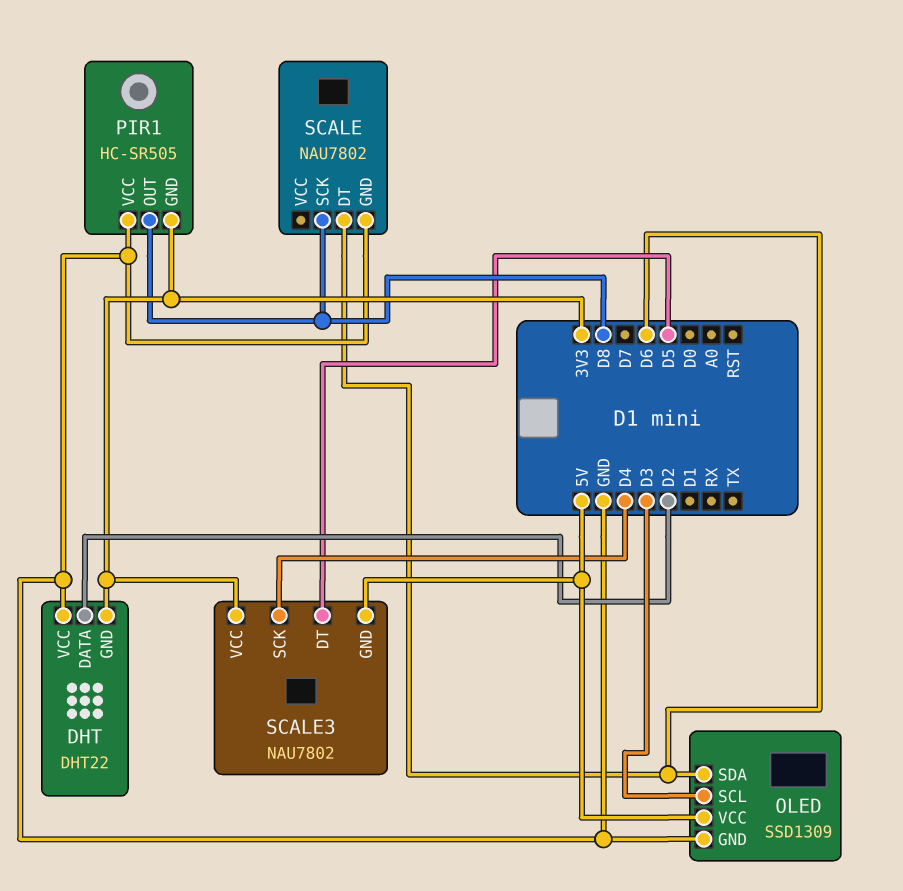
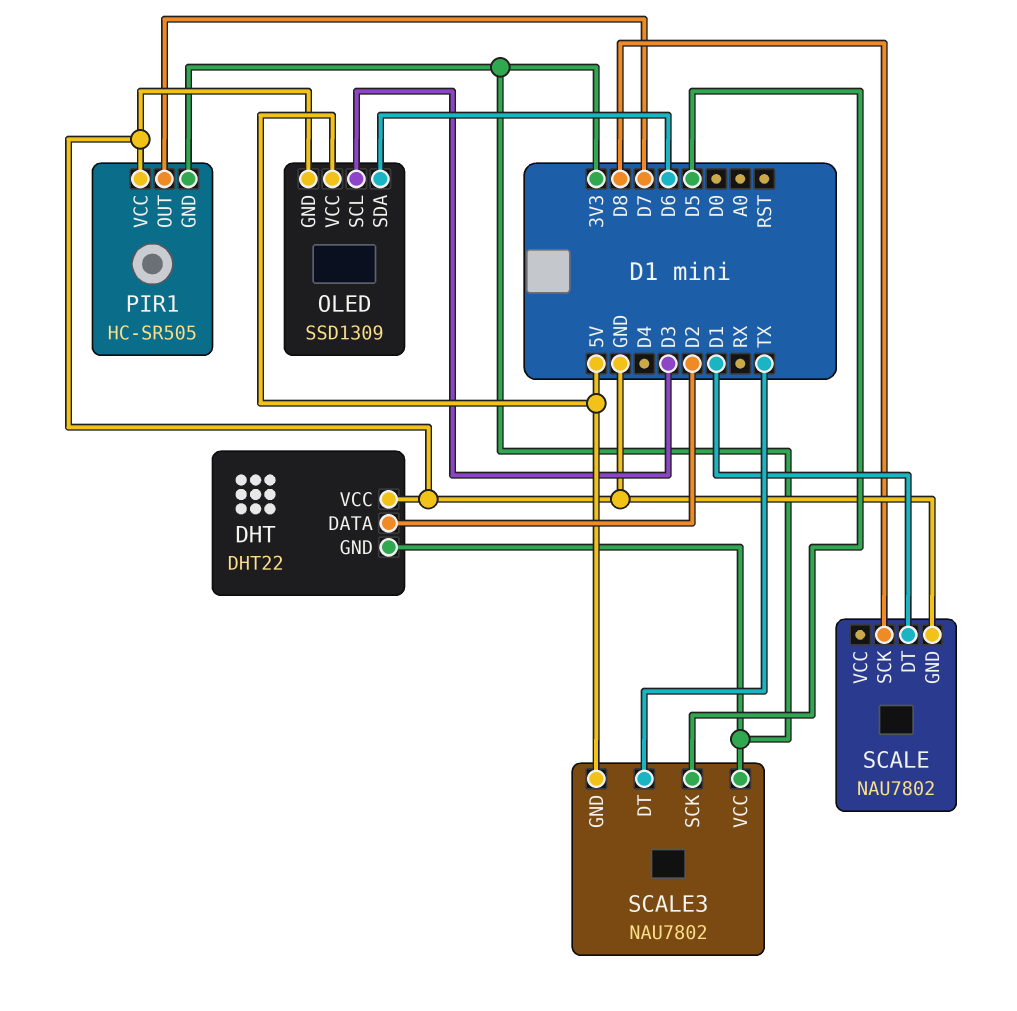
PIR1 pin OUT: D8 -> D7
SCALE pin DT: D6 -> D1
SCALE3 pin DT: D5 -> TX
SCALE3 pin SCK: D4 -> D5

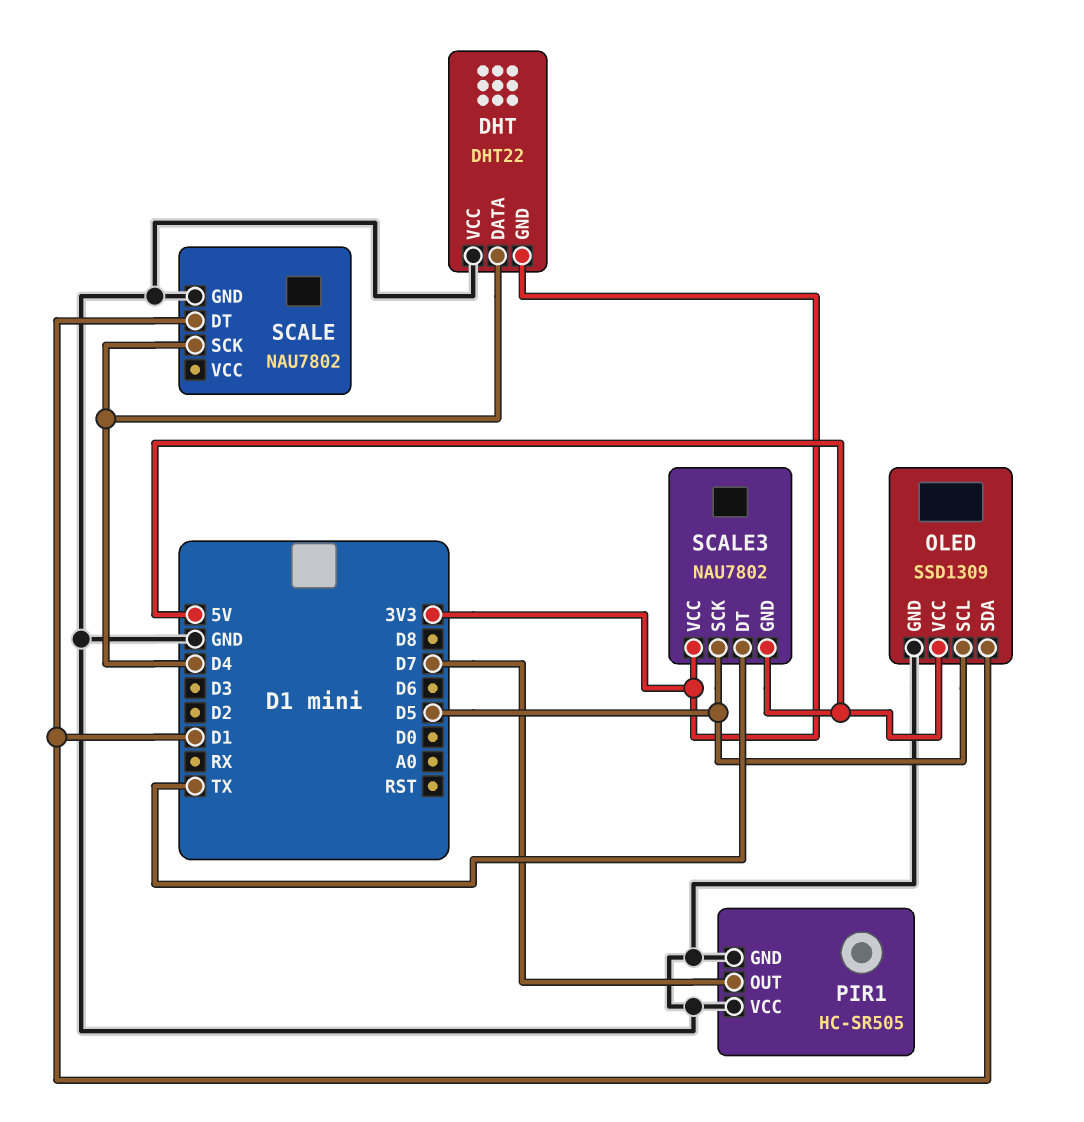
DHT pin DATA: D2 -> D4
OLED pin SCL: D3 -> D5
OLED pin SDA: D6 -> D1
PIR1 pin GND: 3V3 -> GND
SCALE pin SCK: D8 -> D4

